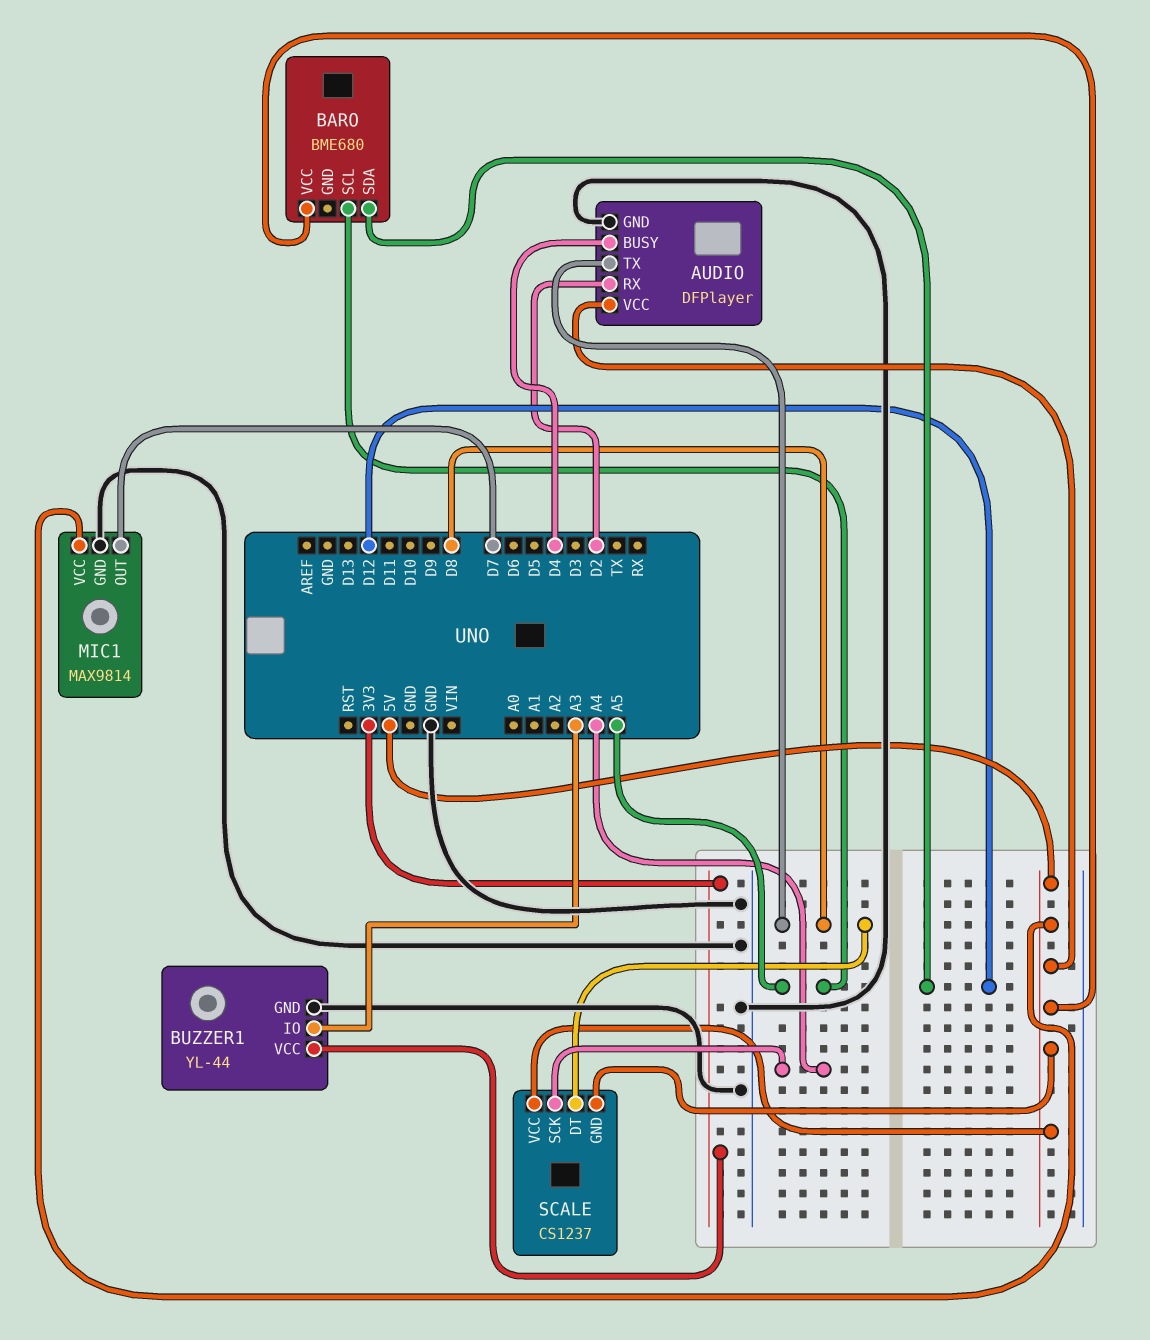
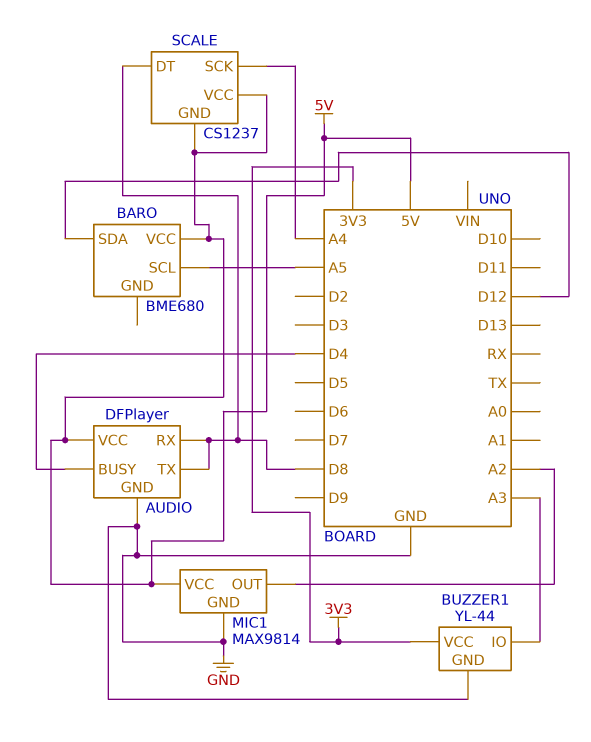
AUDIO pin RX: D2 -> D8
MIC1 pin OUT: D7 -> A2

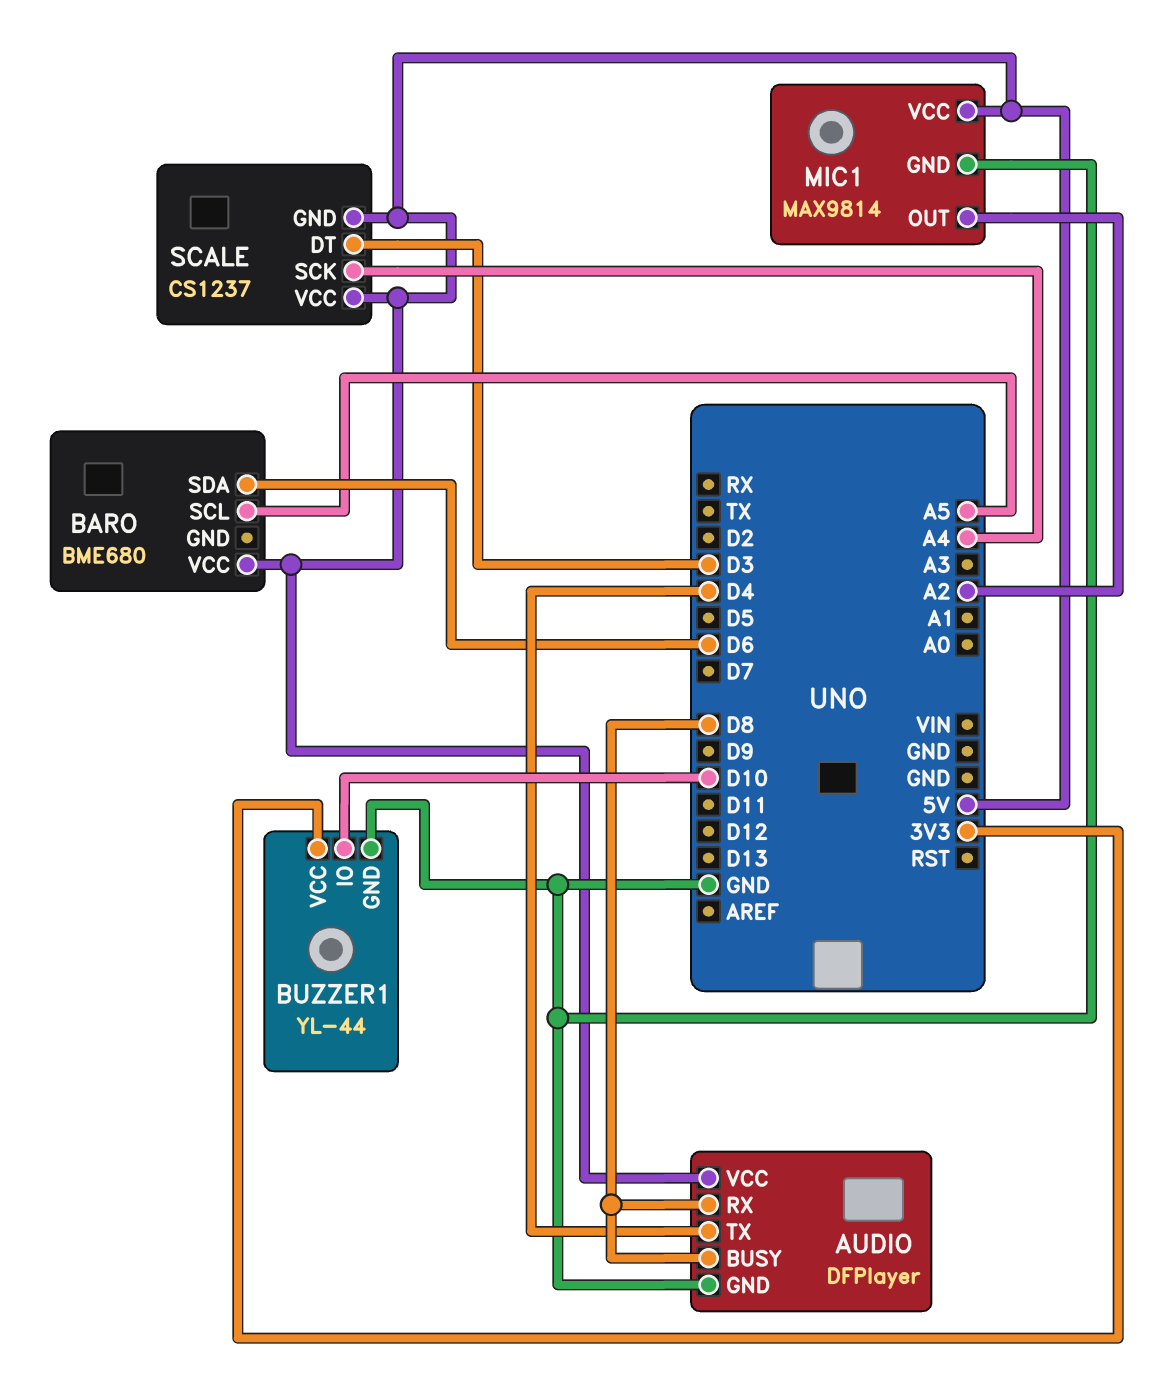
AUDIO pin BUSY: D4 -> D8
AUDIO pin TX: D8 -> D4
BARO pin SDA: D12 -> D6
BUZZER1 pin IO: A3 -> D10
SCALE pin DT: D8 -> D3

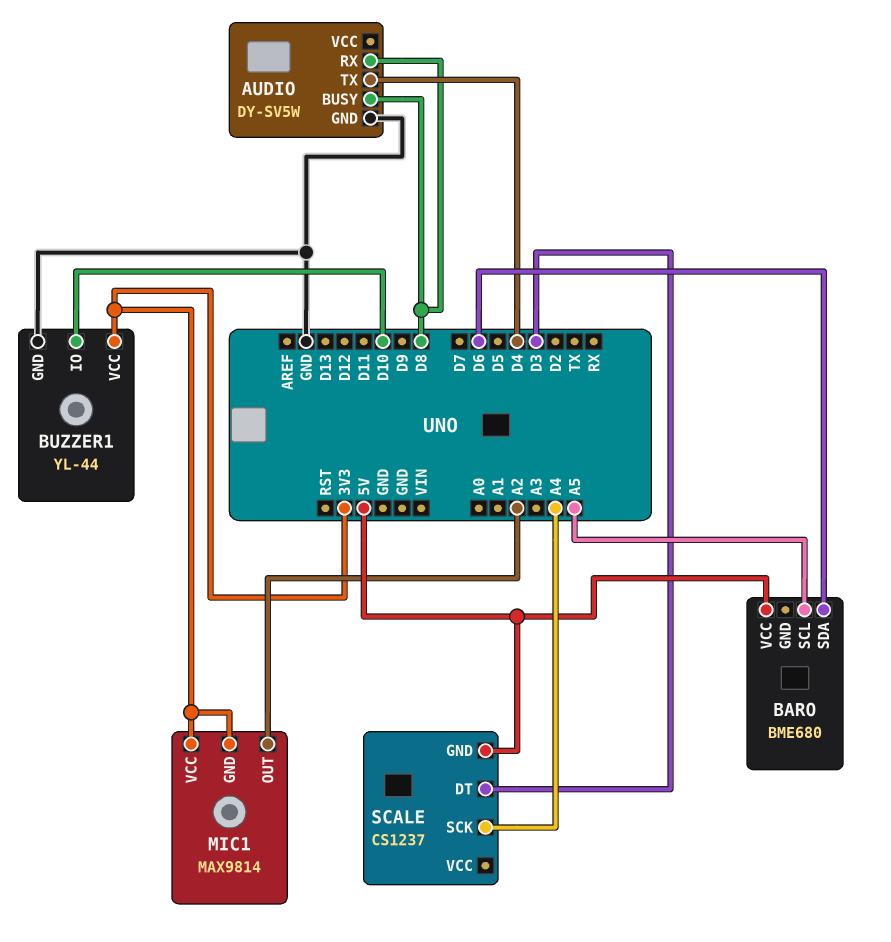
AUDIO: DFPlayer -> DY-SV5W
AUDIO pin VCC: 5V -> none
MIC1 pin GND: GND -> 3V3
MIC1 pin VCC: 5V -> 3V3
SCALE pin VCC: 5V -> none

